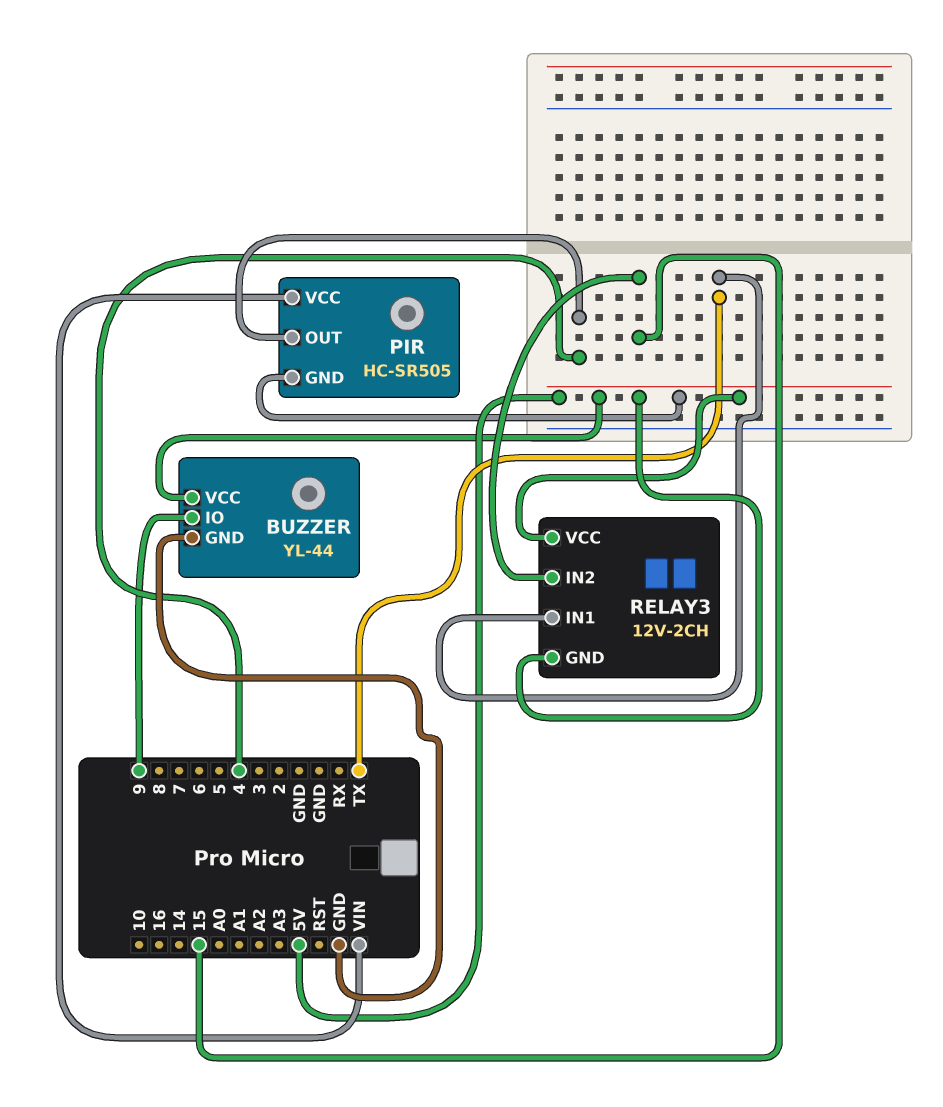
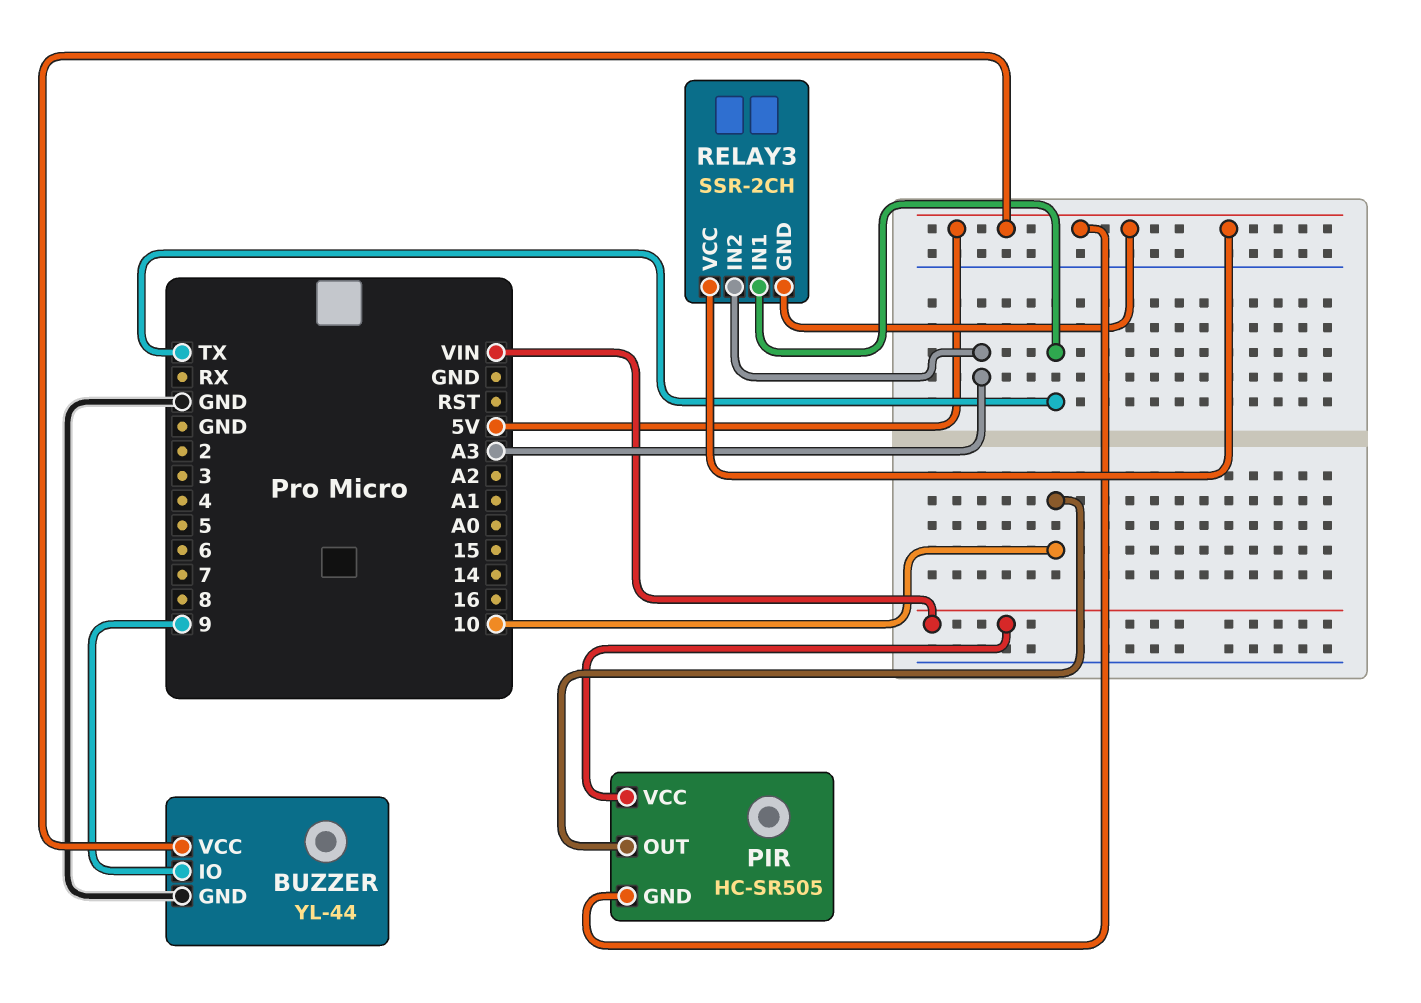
PIR pin OUT: 4 -> 10
RELAY3: 12V-2CH -> SSR-2CH
RELAY3 pin IN2: 15 -> A3

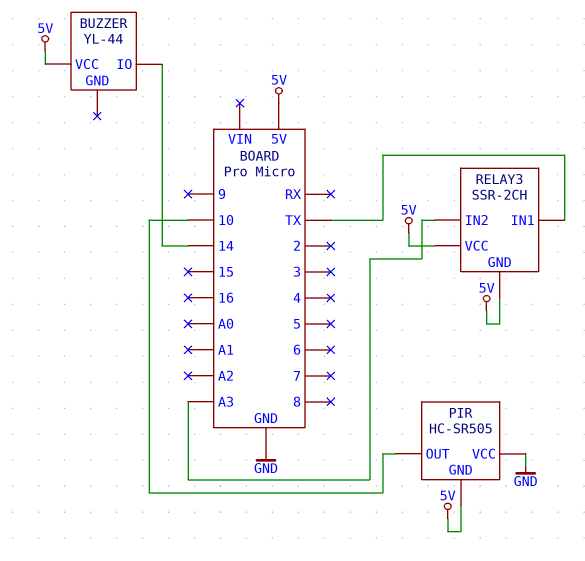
BUZZER pin GND: GND -> none
BUZZER pin IO: 9 -> 14
PIR pin VCC: VIN -> GND

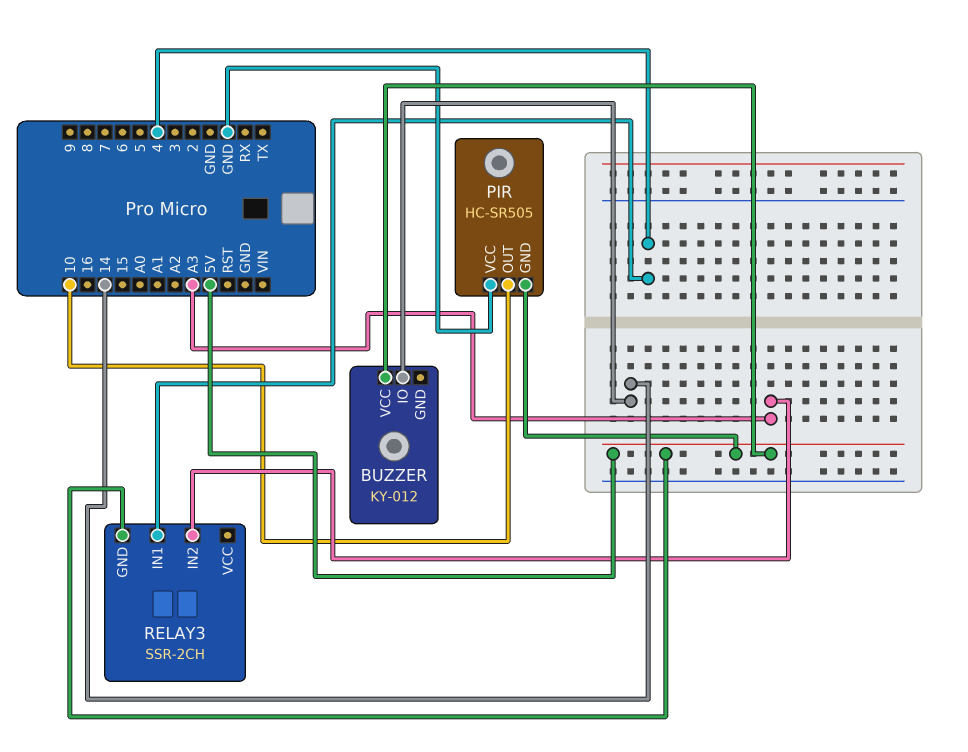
BUZZER: YL-44 -> KY-012
RELAY3 pin IN1: TX -> 4
RELAY3 pin VCC: 5V -> none

